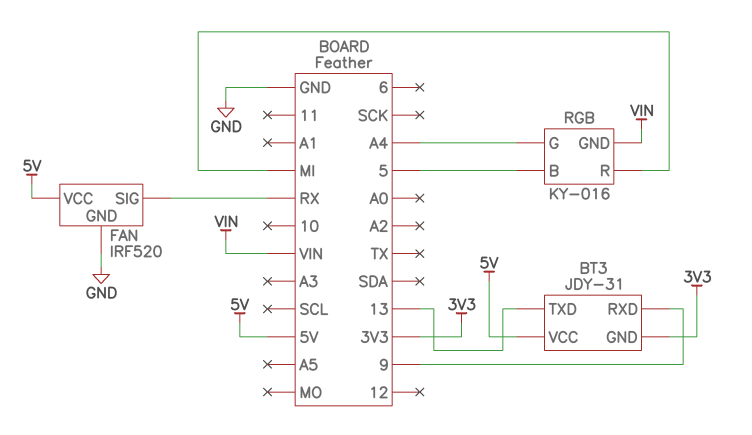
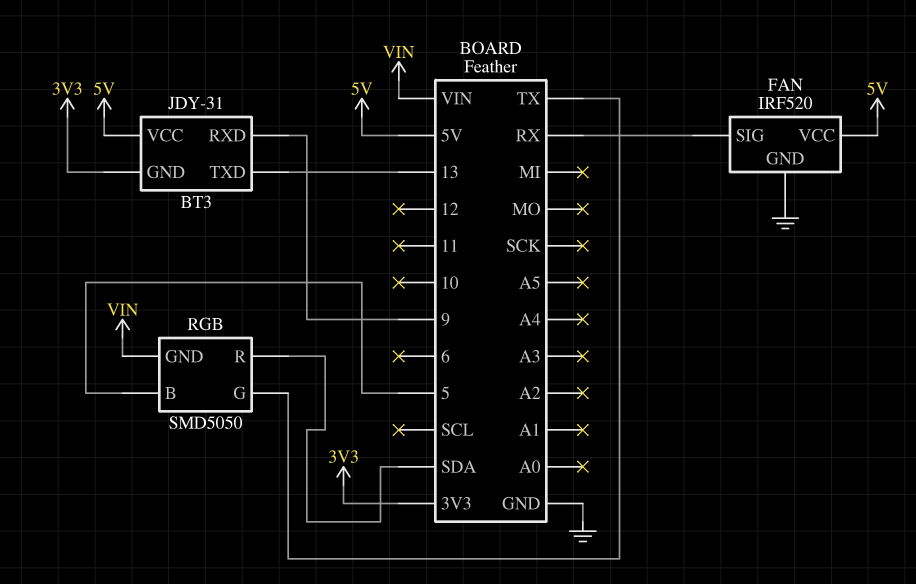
RGB: KY-016 -> SMD5050
RGB pin G: A4 -> TX
RGB pin R: MI -> SDA

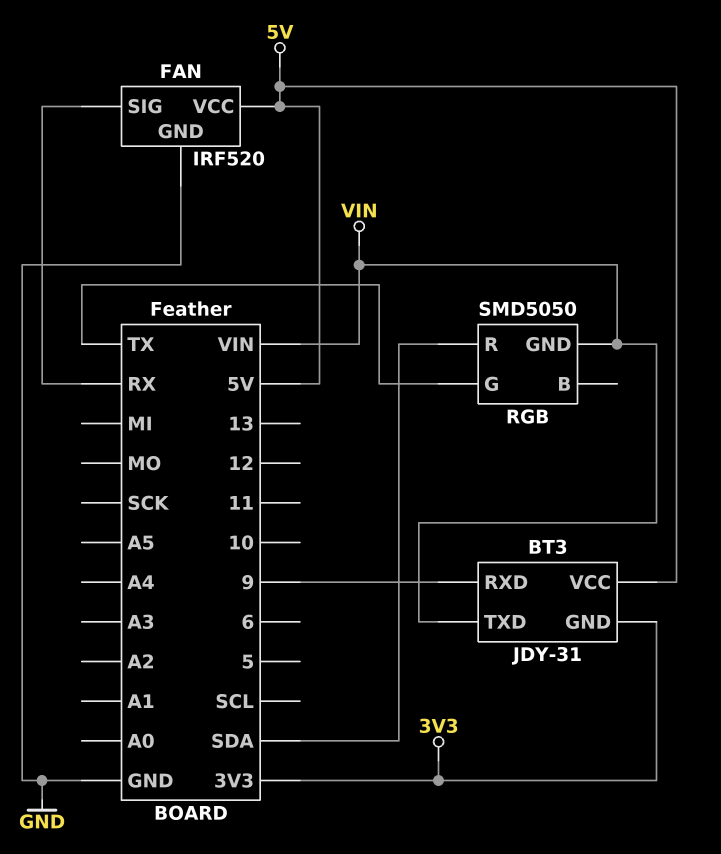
BT3 pin TXD: 13 -> VIN
RGB pin B: 5 -> none

